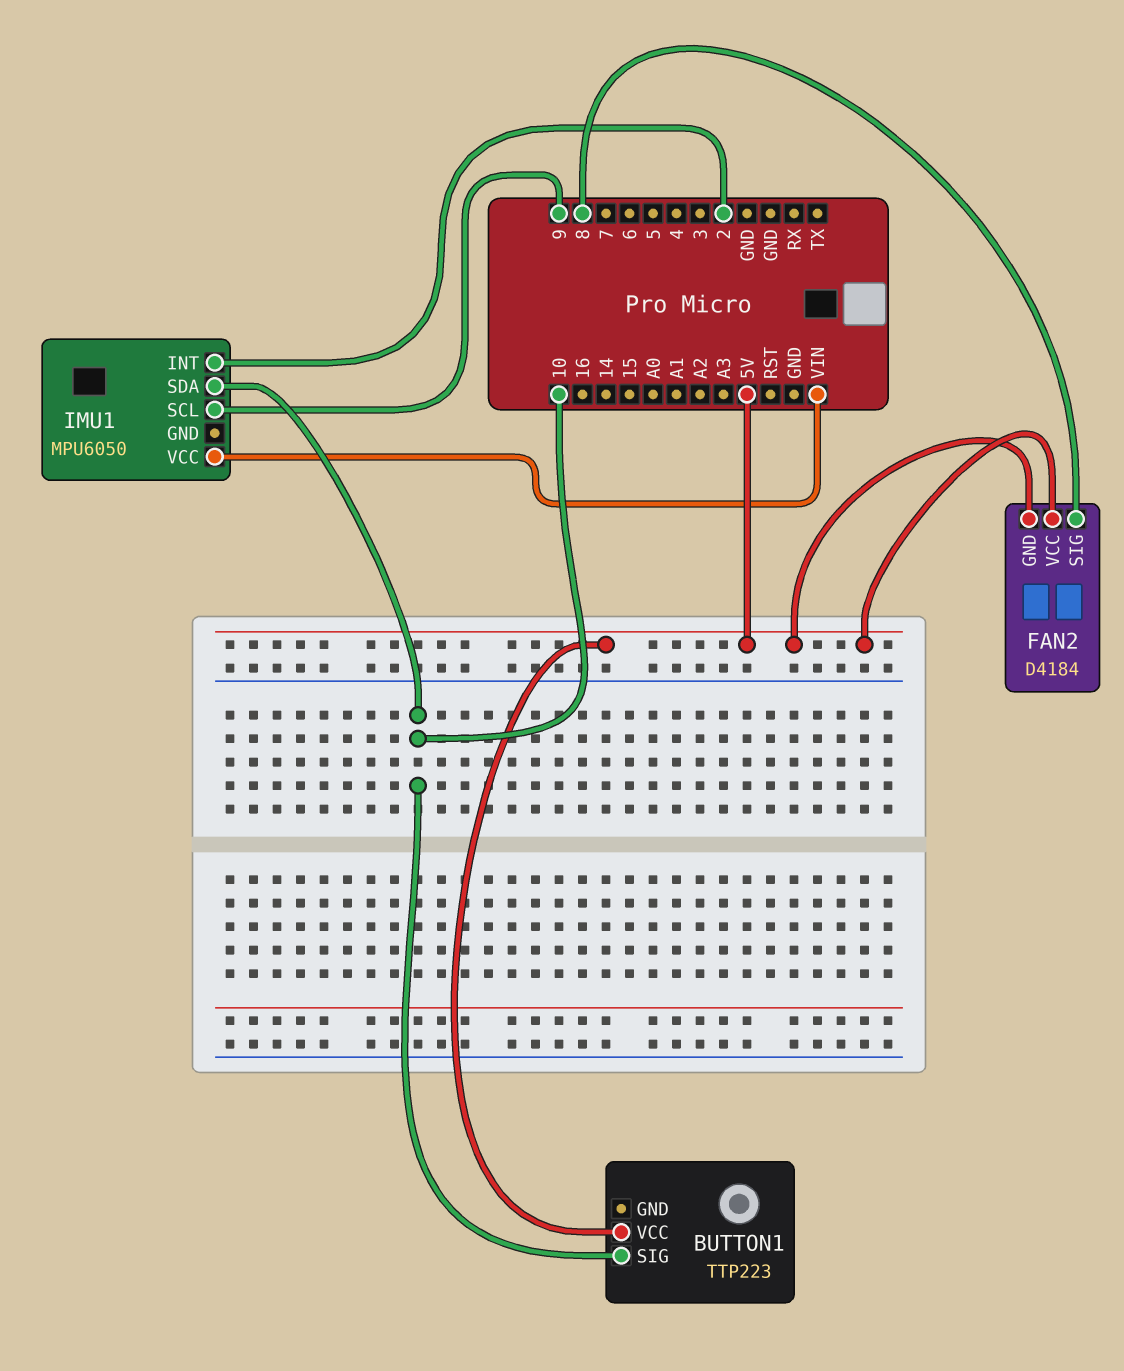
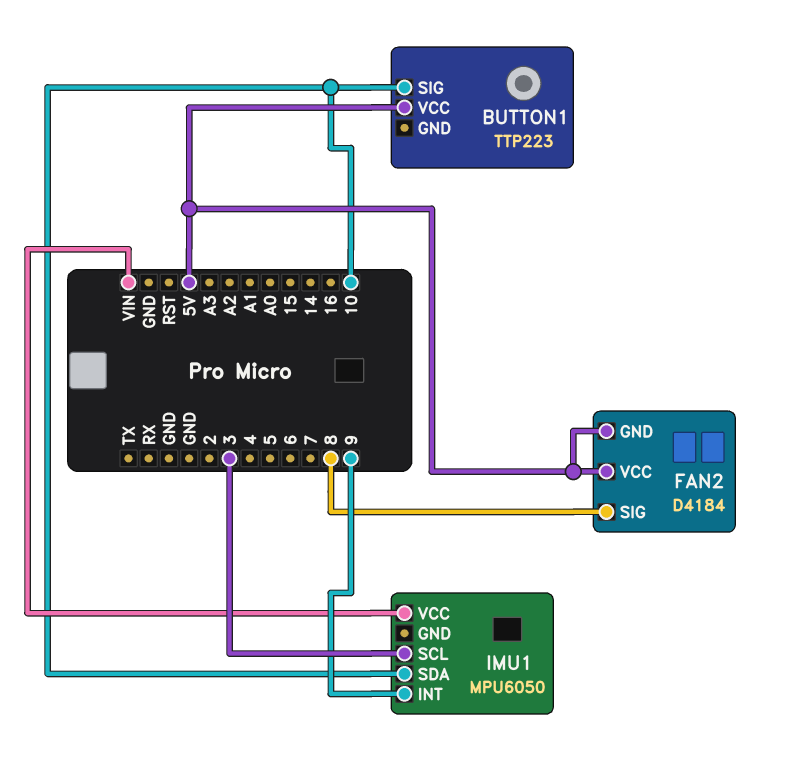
IMU1 pin INT: 2 -> 9
IMU1 pin SCL: 9 -> 3

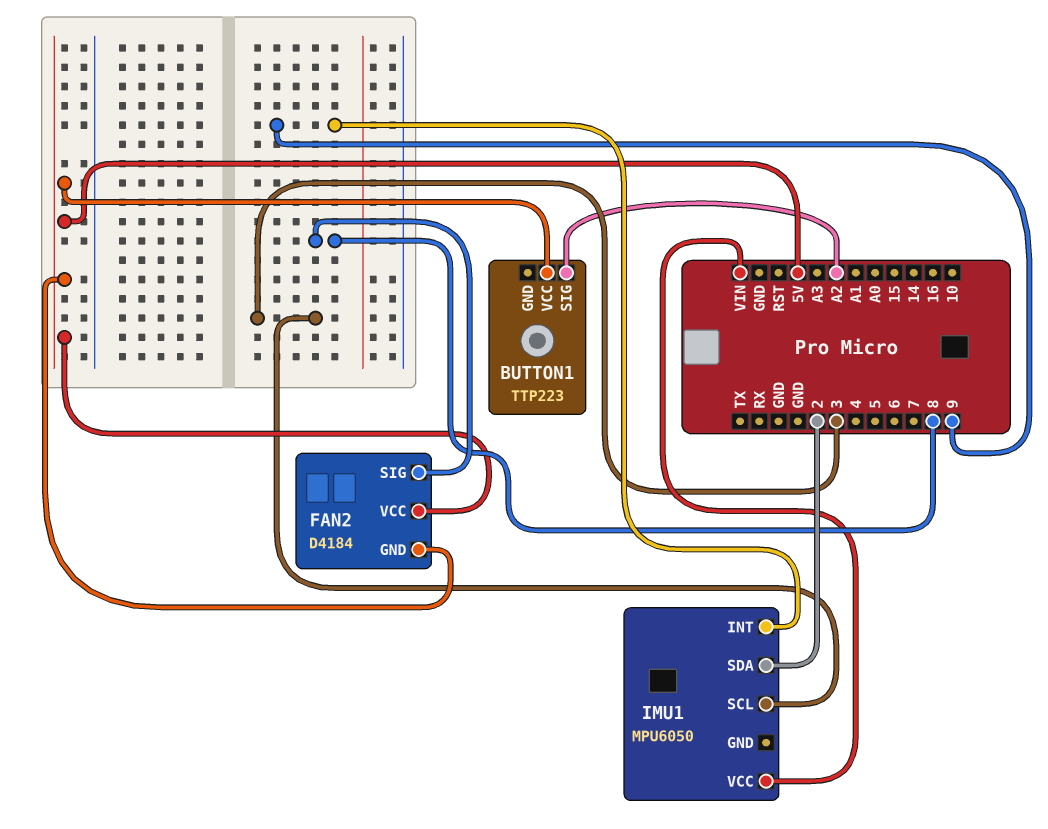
BUTTON1 pin SIG: 10 -> A2
IMU1 pin SDA: 10 -> 2

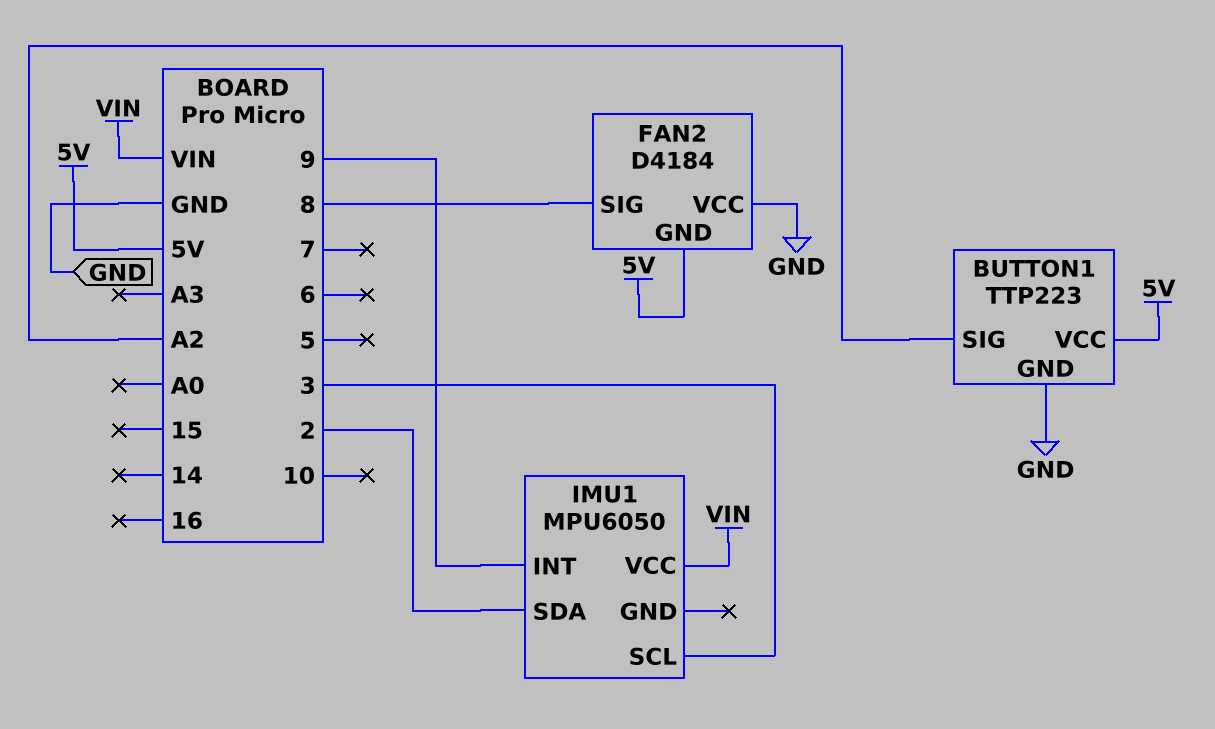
BUTTON1 pin GND: none -> GND
FAN2 pin VCC: 5V -> GND

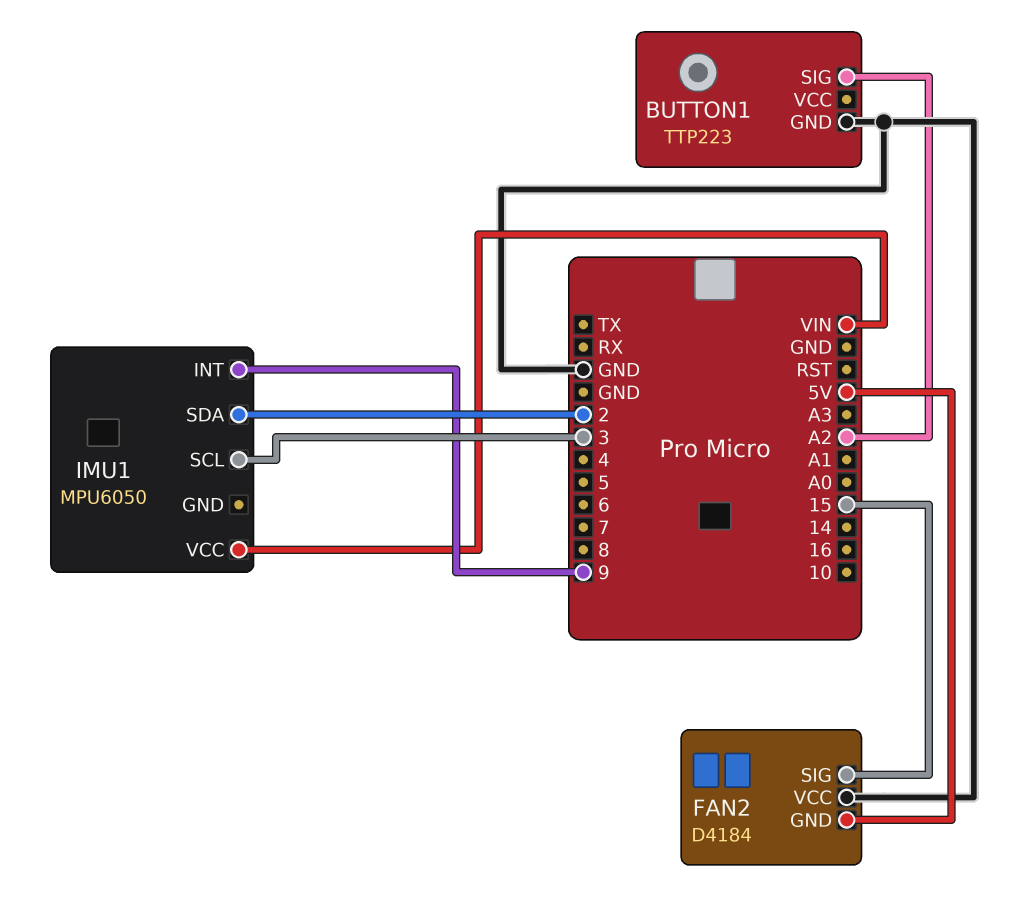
BUTTON1 pin VCC: 5V -> none
FAN2 pin SIG: 8 -> 15

